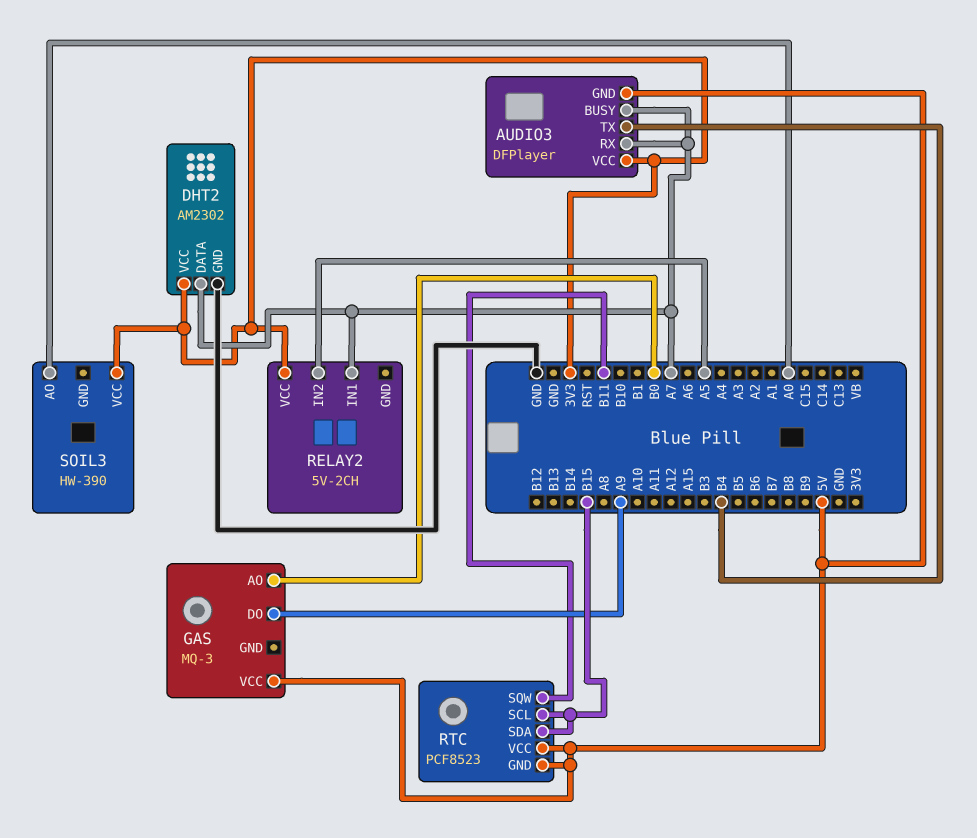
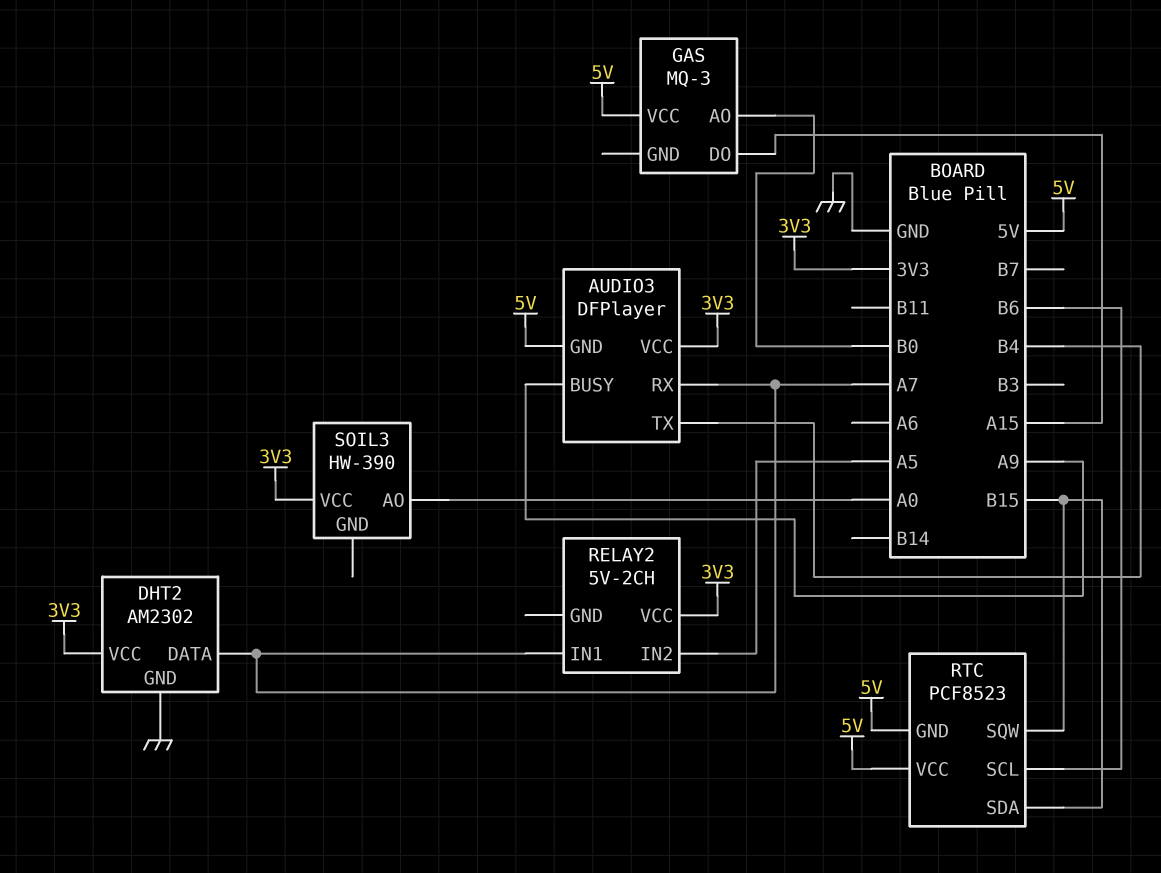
AUDIO3 pin BUSY: A7 -> A9
GAS pin DO: A9 -> A15
RTC pin SCL: B15 -> B6
RTC pin SQW: B11 -> B15

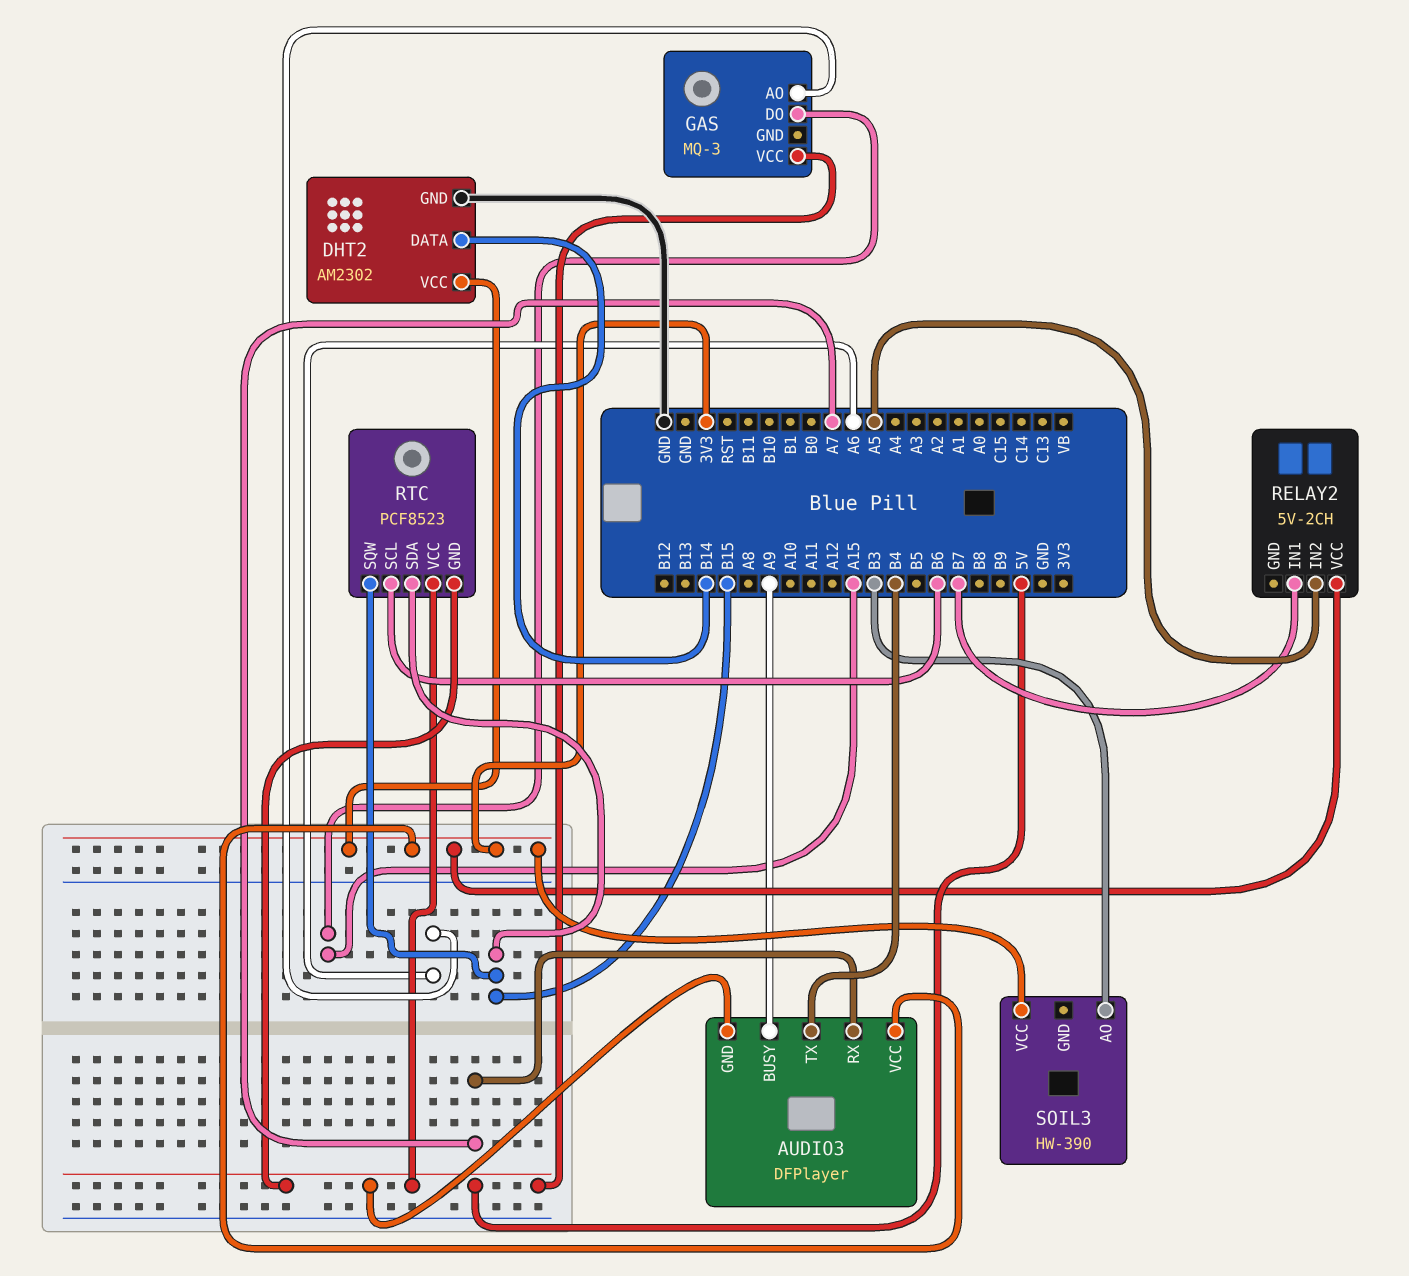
DHT2 pin DATA: A7 -> B14
GAS pin AO: B0 -> A6
RELAY2 pin IN1: A7 -> B7
SOIL3 pin AO: A0 -> B3

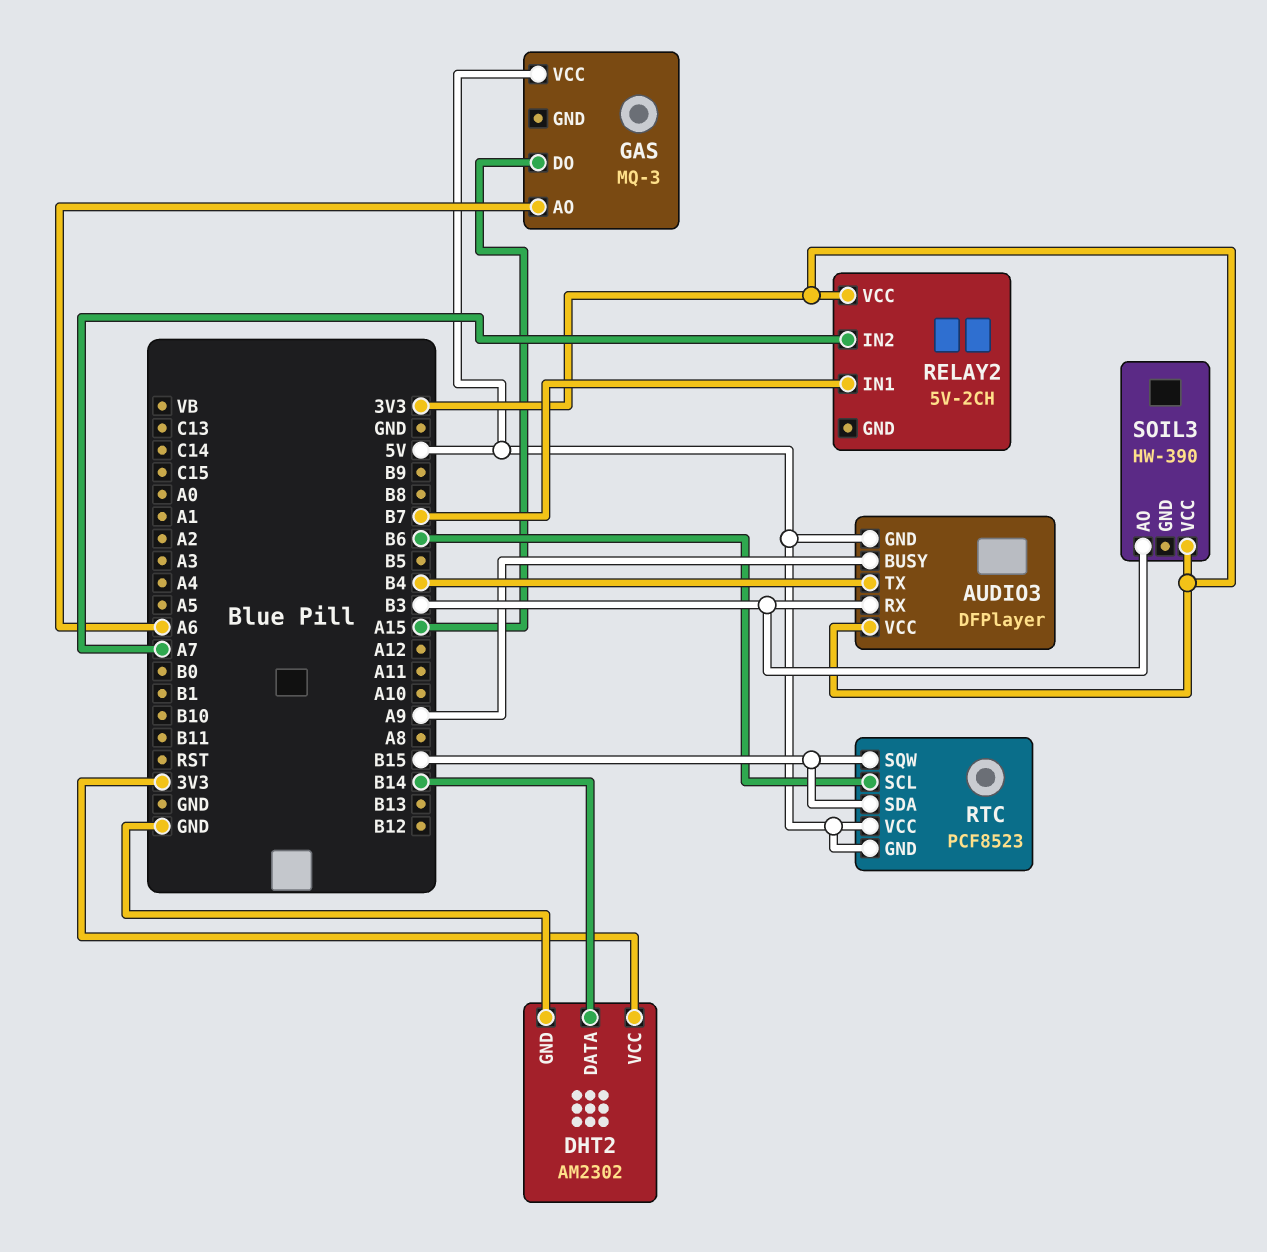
AUDIO3 pin RX: A7 -> B3
RELAY2 pin IN2: A5 -> A7

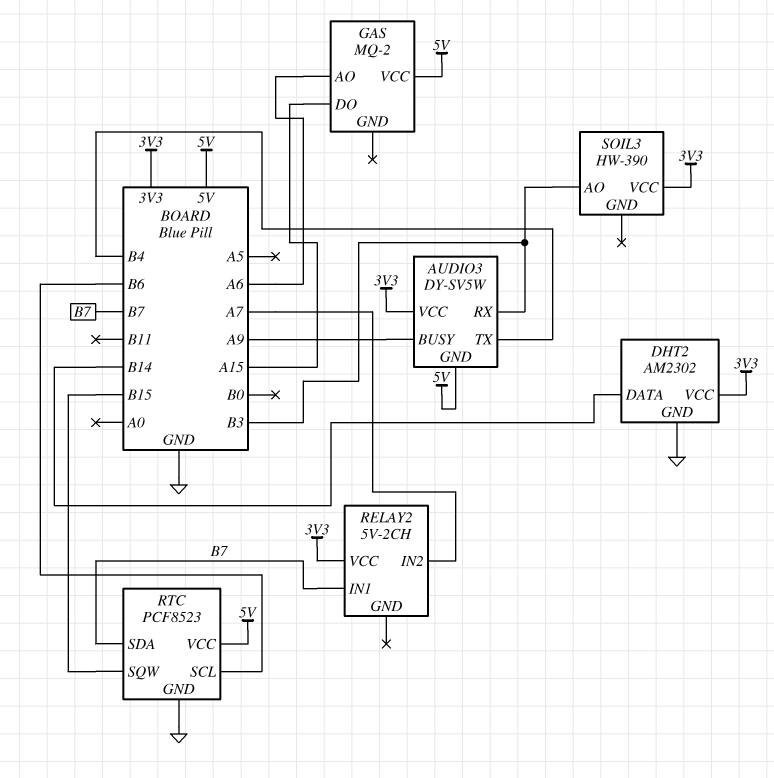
AUDIO3: DFPlayer -> DY-SV5W
GAS: MQ-3 -> MQ-2
RTC pin GND: 5V -> GND
RTC pin SDA: B15 -> B7

